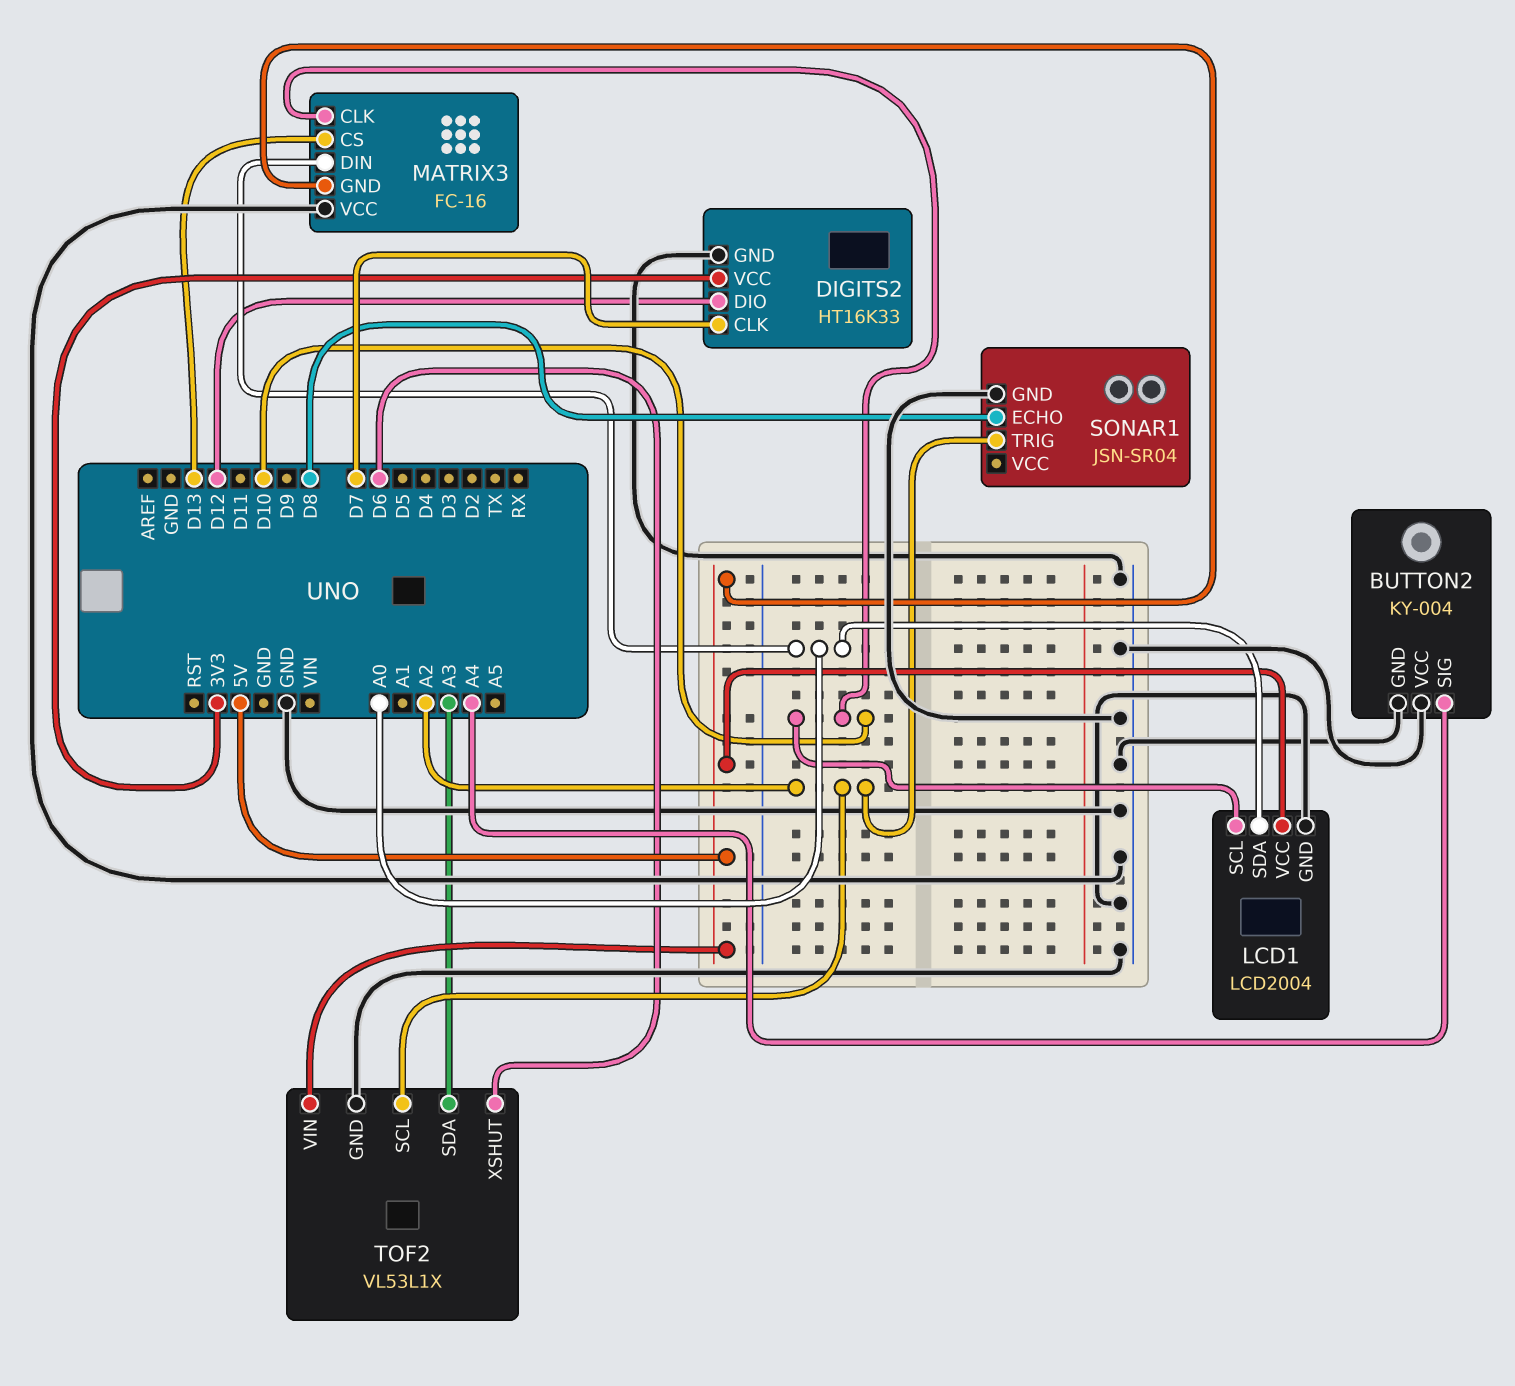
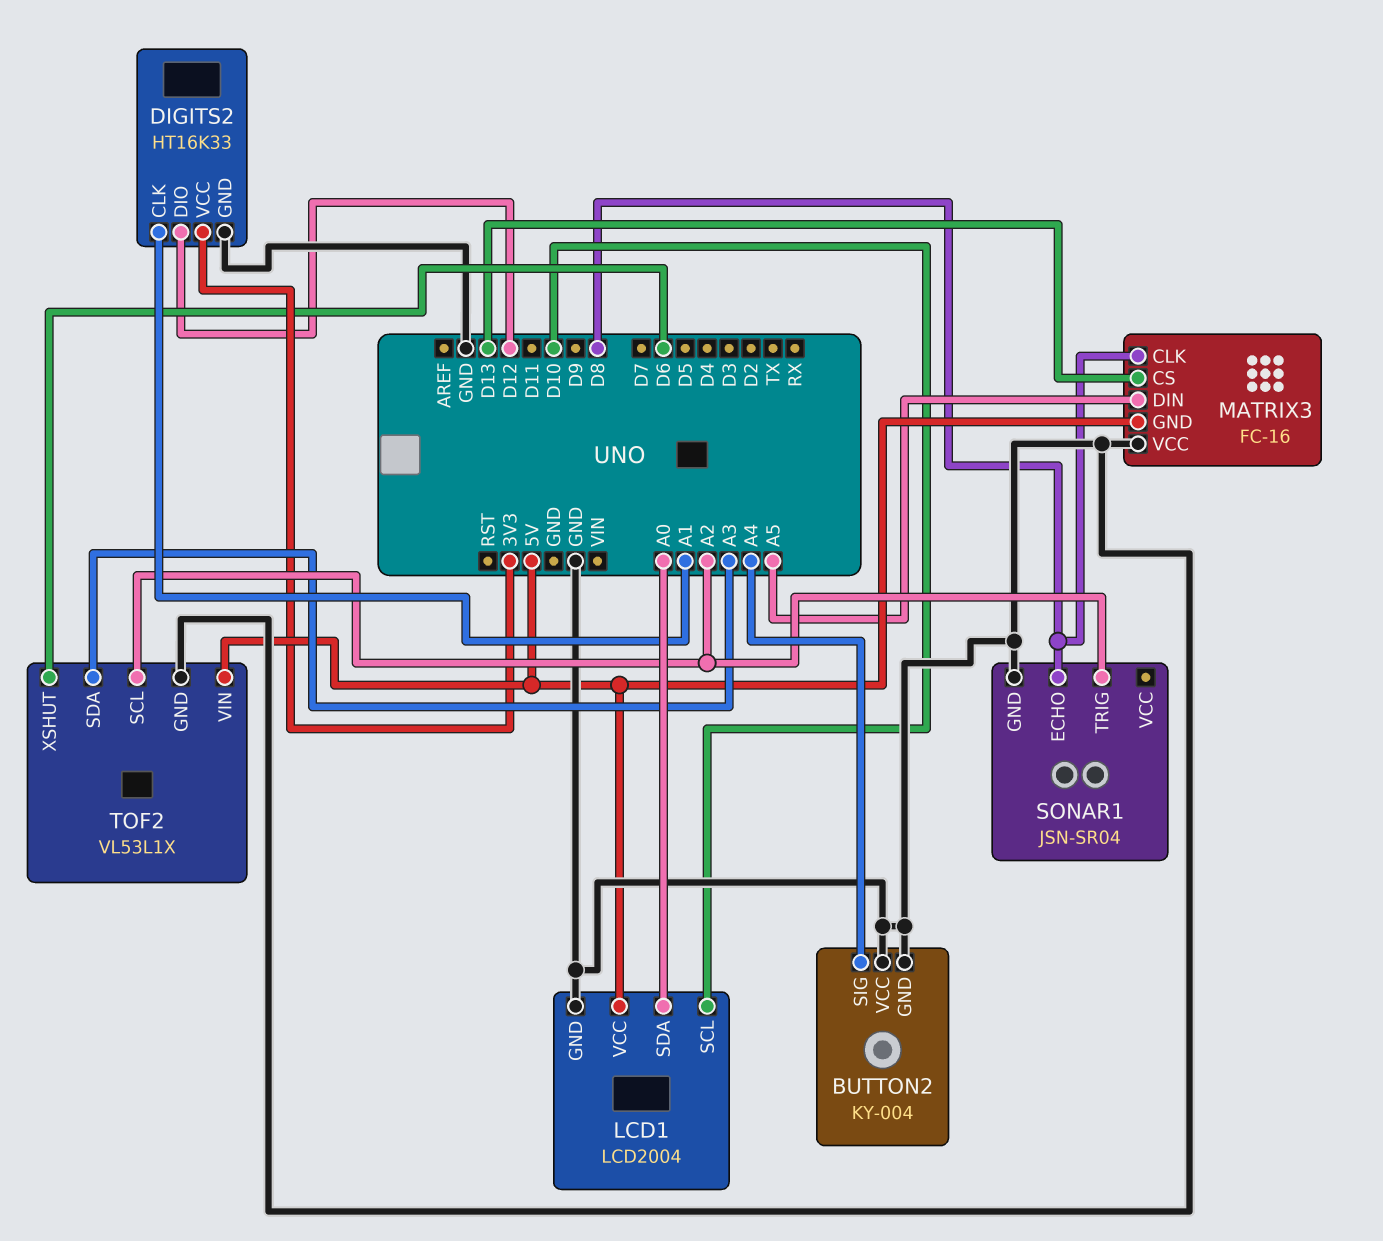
DIGITS2 pin CLK: D7 -> A1
MATRIX3 pin CLK: D10 -> D8
MATRIX3 pin DIN: A0 -> A5

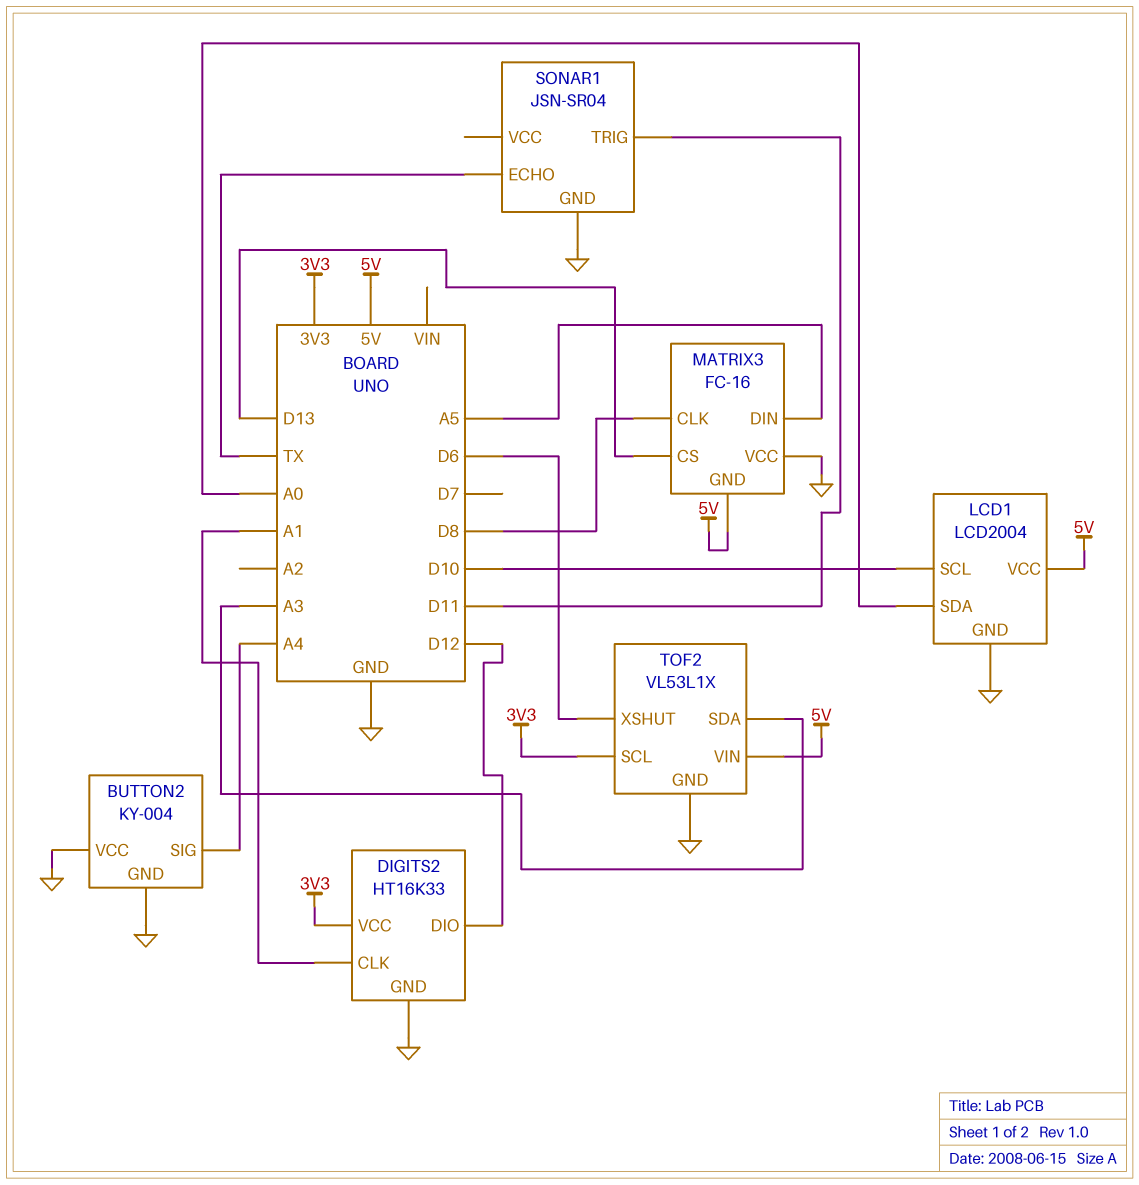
SONAR1 pin ECHO: D8 -> TX
SONAR1 pin TRIG: A2 -> D11
TOF2 pin SCL: A2 -> 3V3

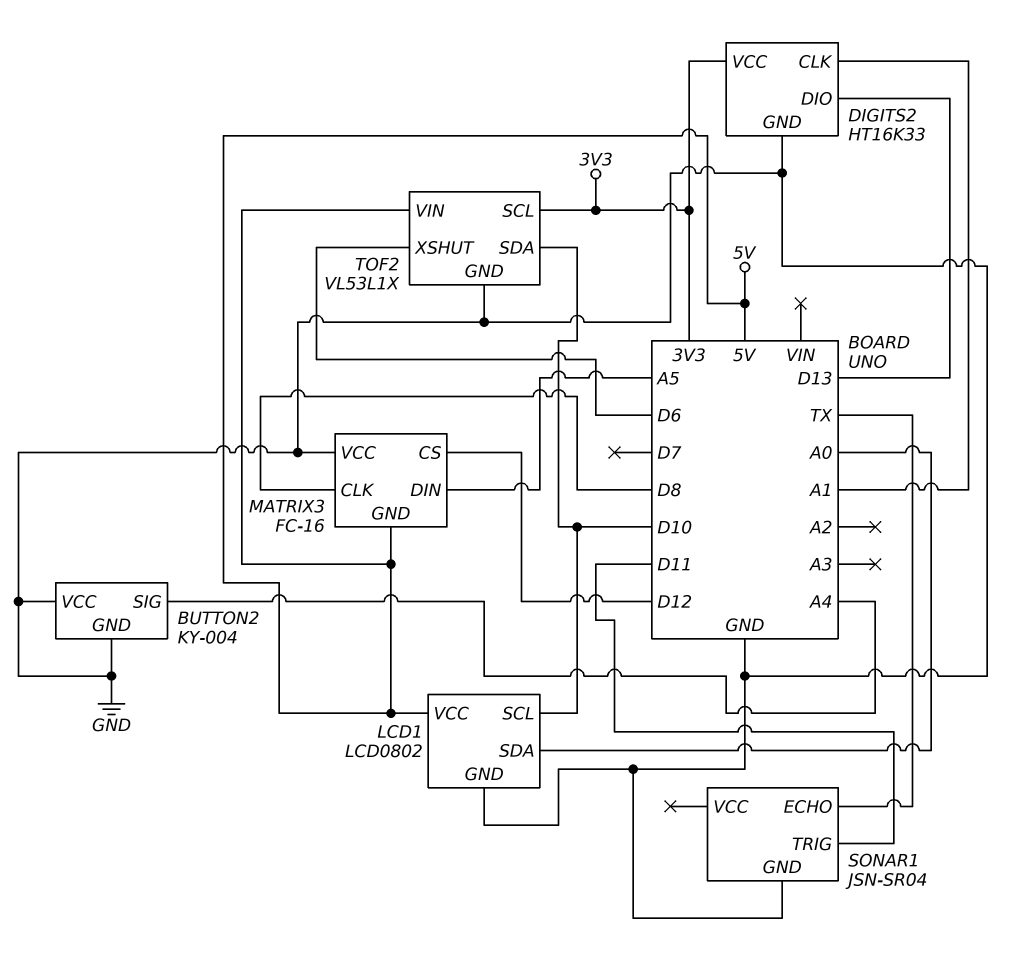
DIGITS2 pin DIO: D12 -> D13
LCD1: LCD2004 -> LCD0802
MATRIX3 pin CS: D13 -> D12
TOF2 pin SDA: A3 -> D10

